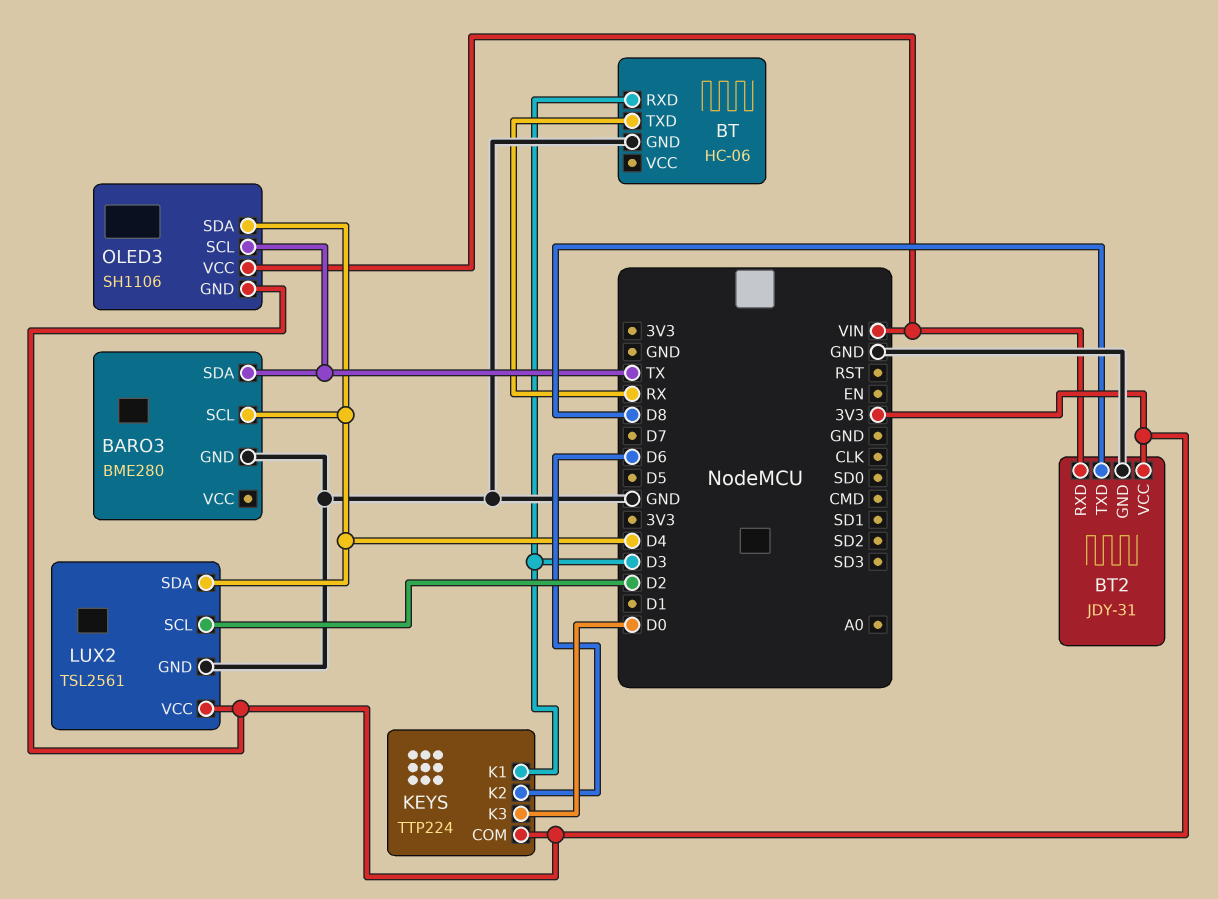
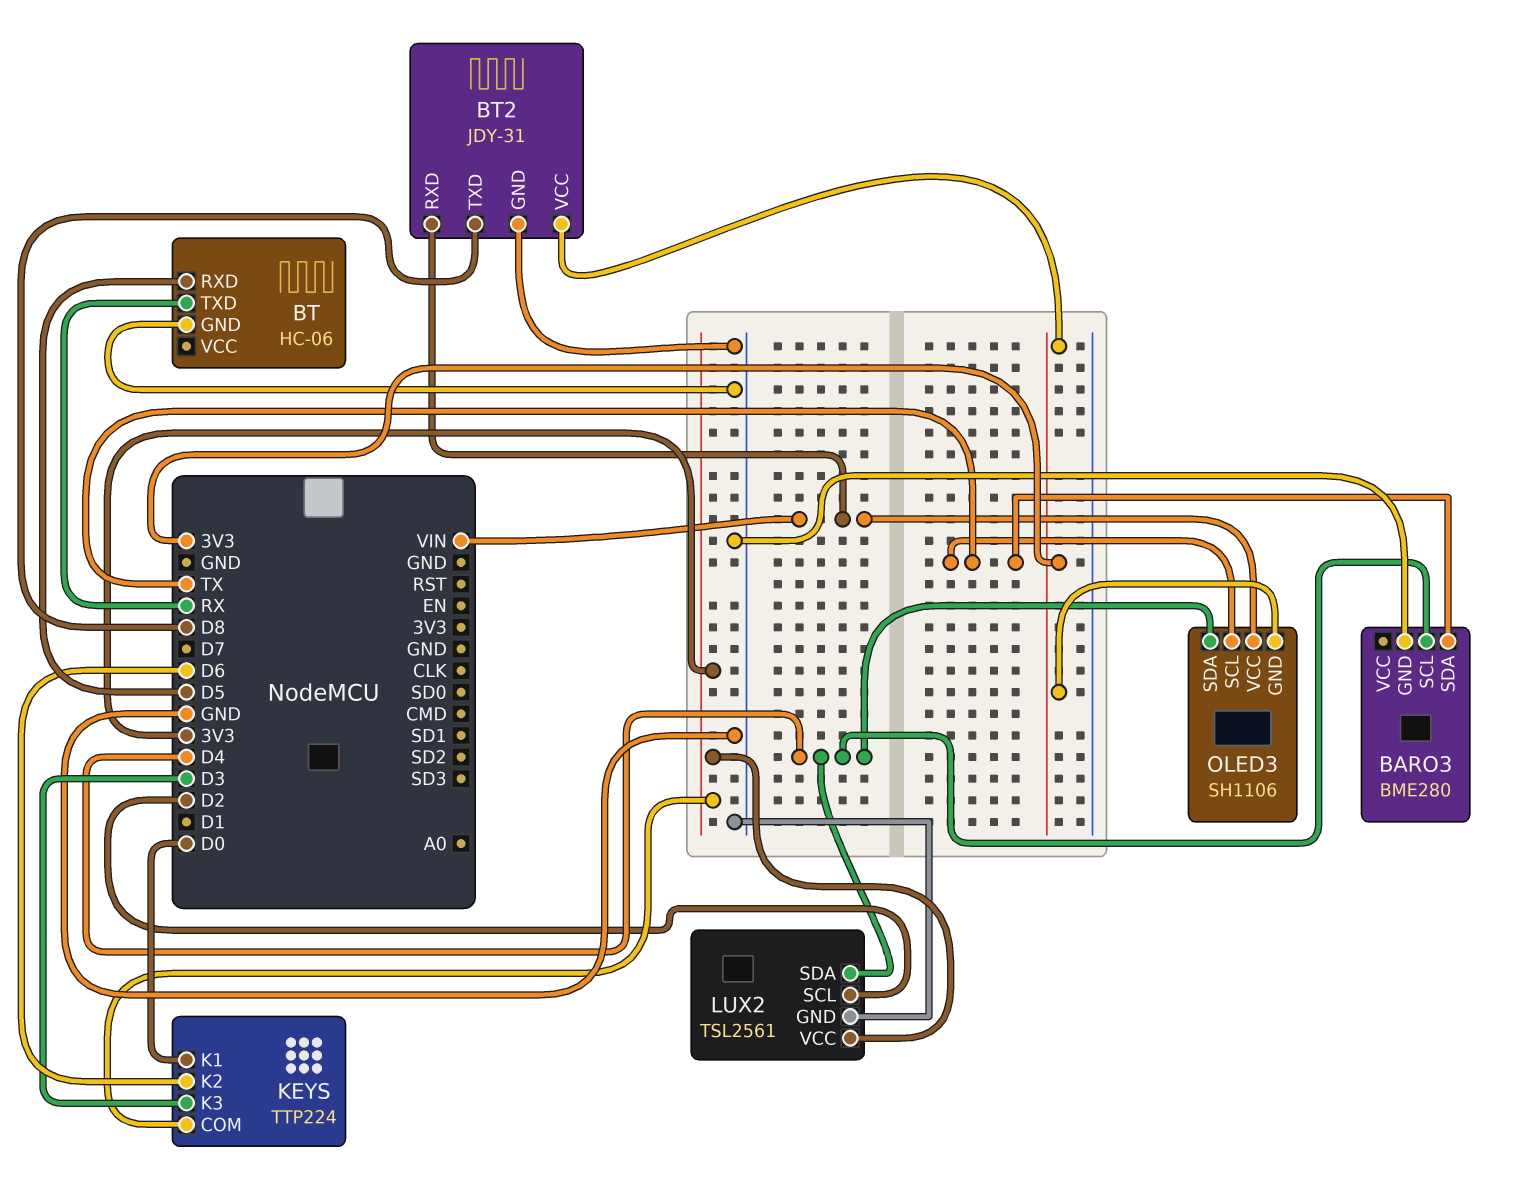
BT pin RXD: D3 -> D5
KEYS pin K1: D3 -> D0
KEYS pin K3: D0 -> D3

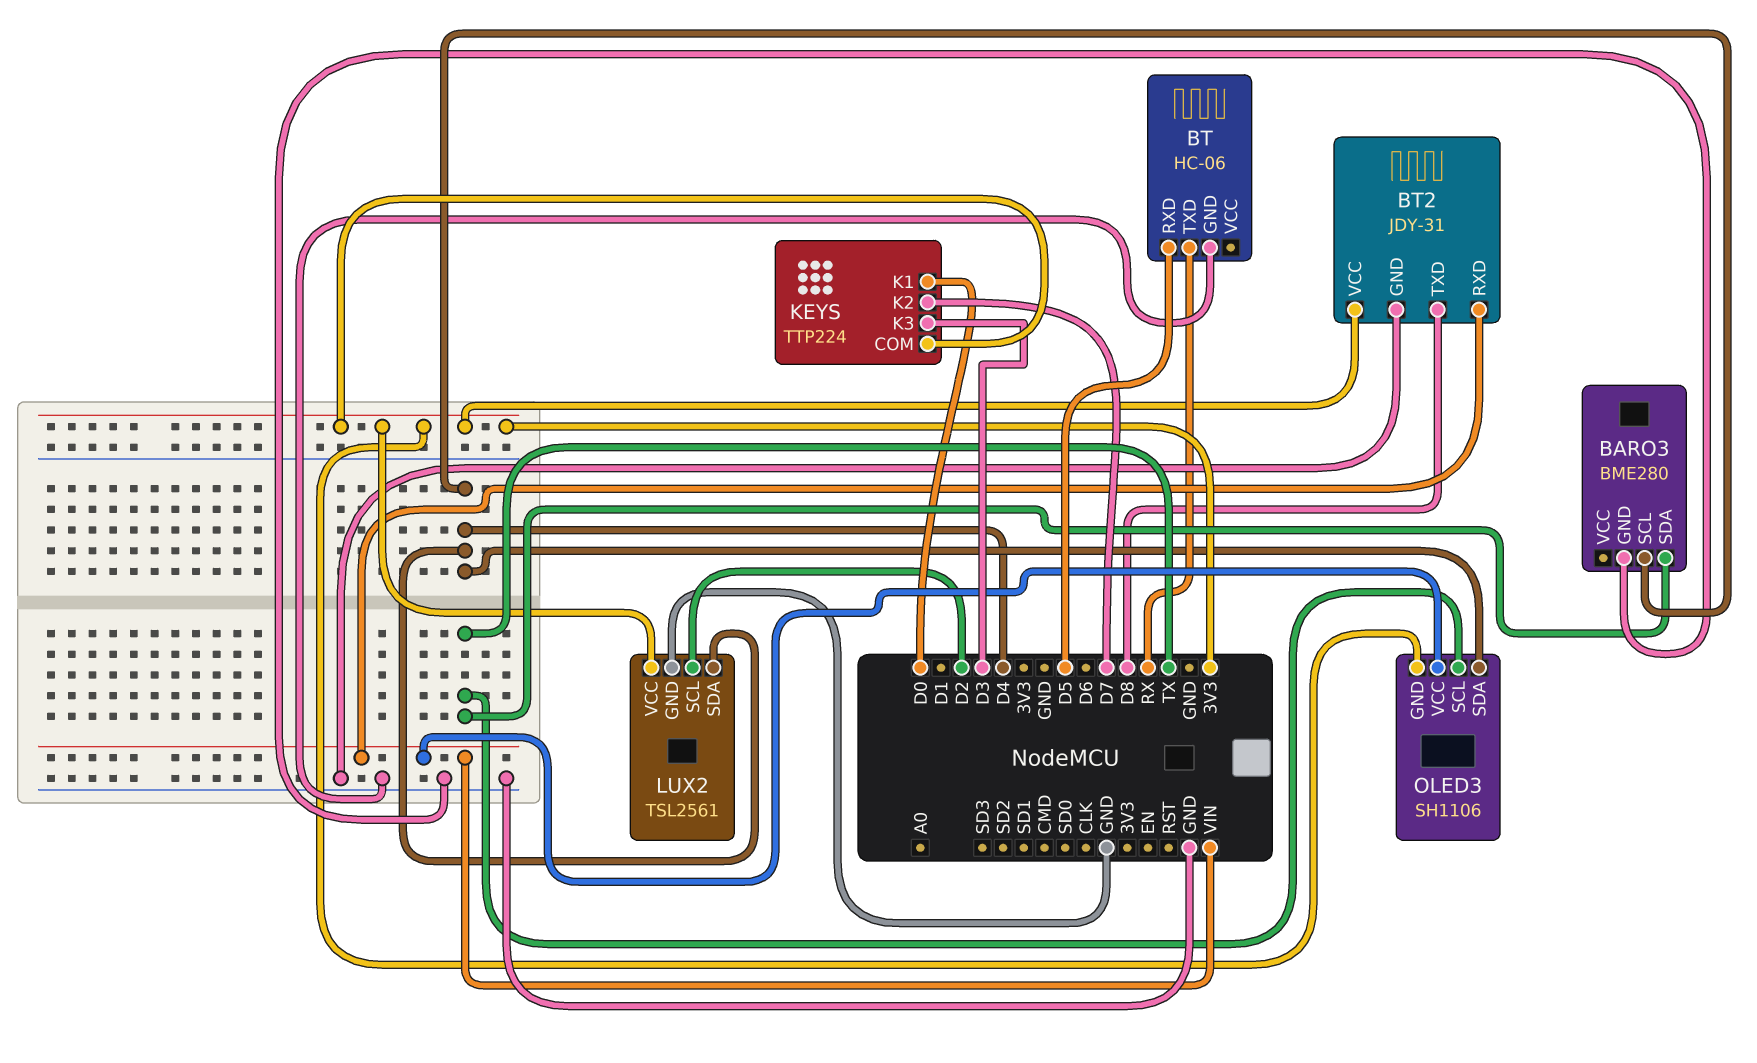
KEYS pin K2: D6 -> D7

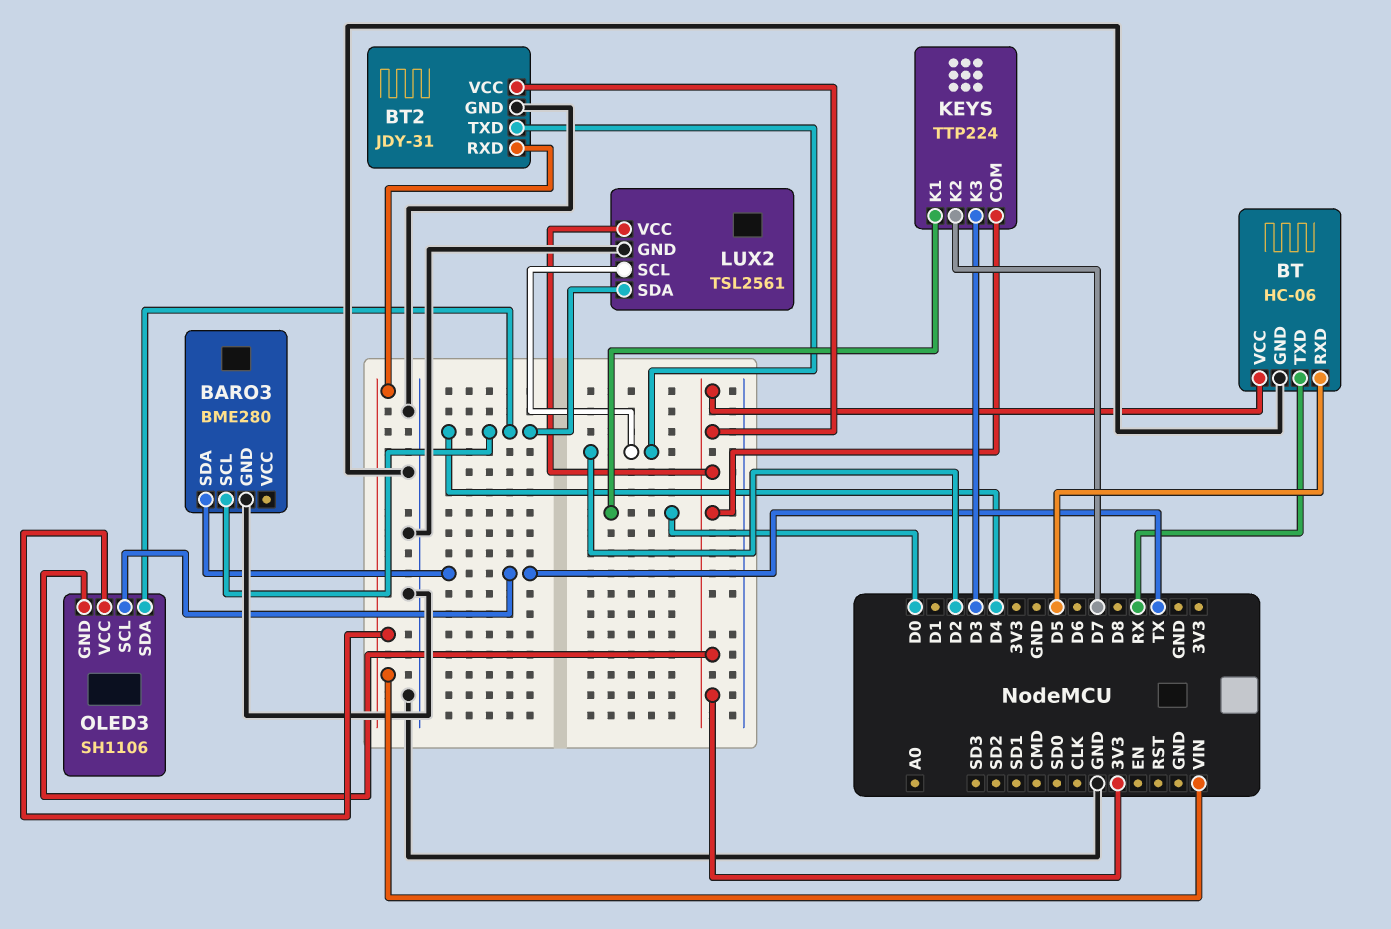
BT pin VCC: none -> 3V3
BT2 pin TXD: D8 -> D2

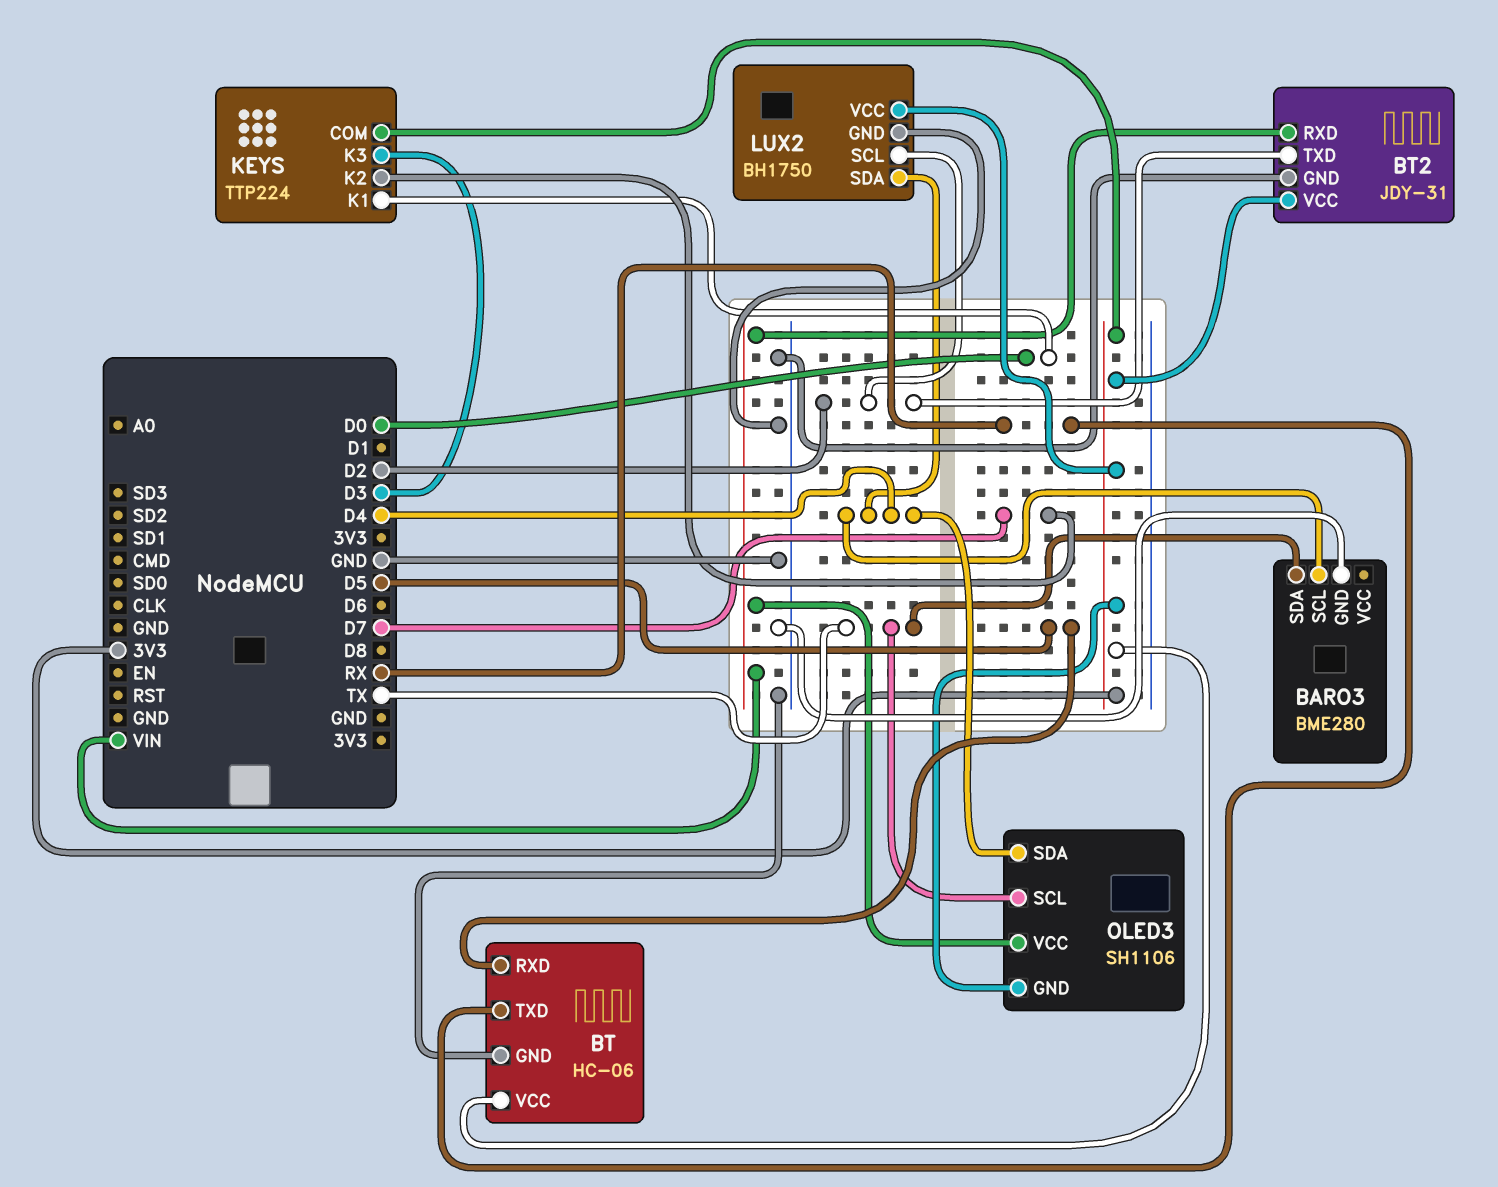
LUX2: TSL2561 -> BH1750

